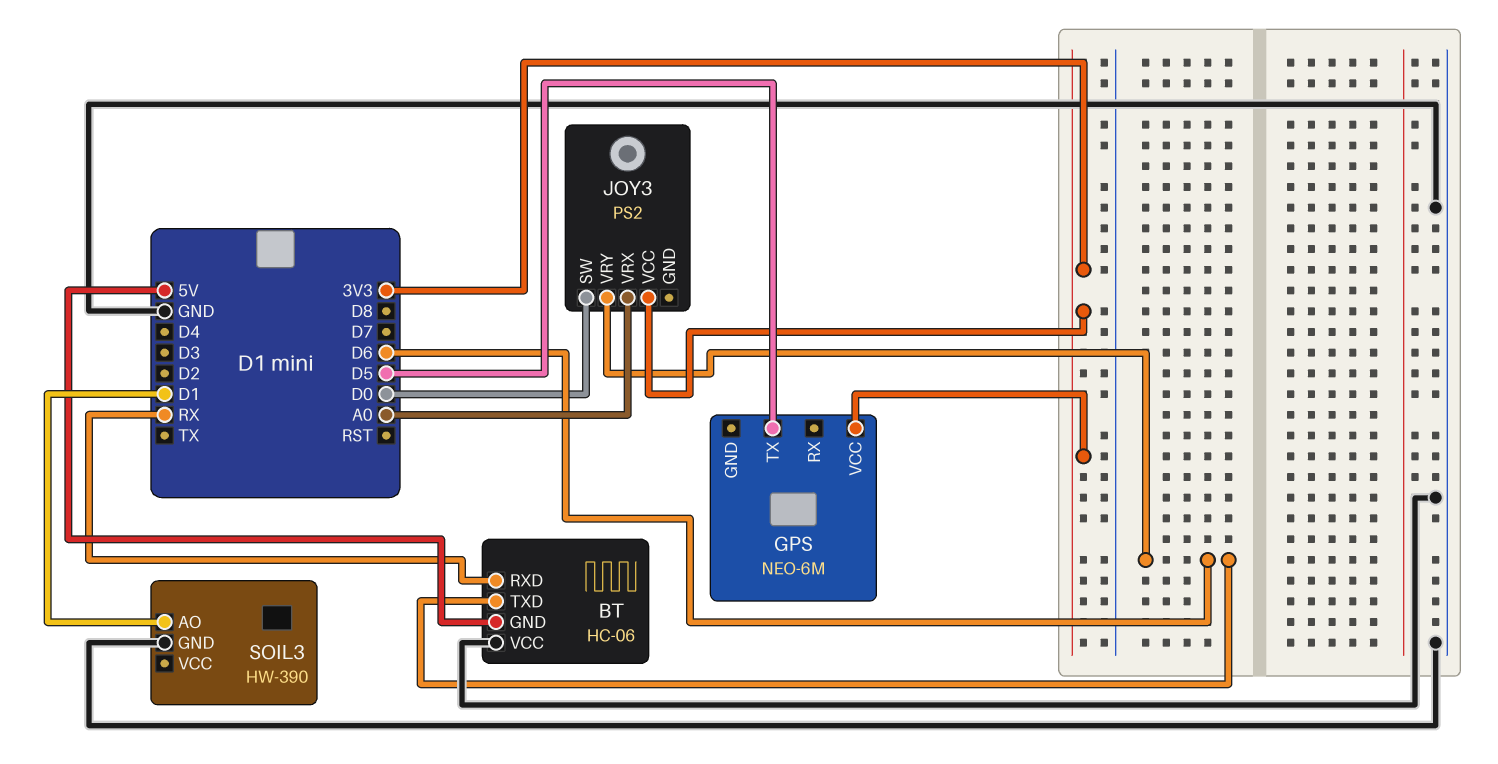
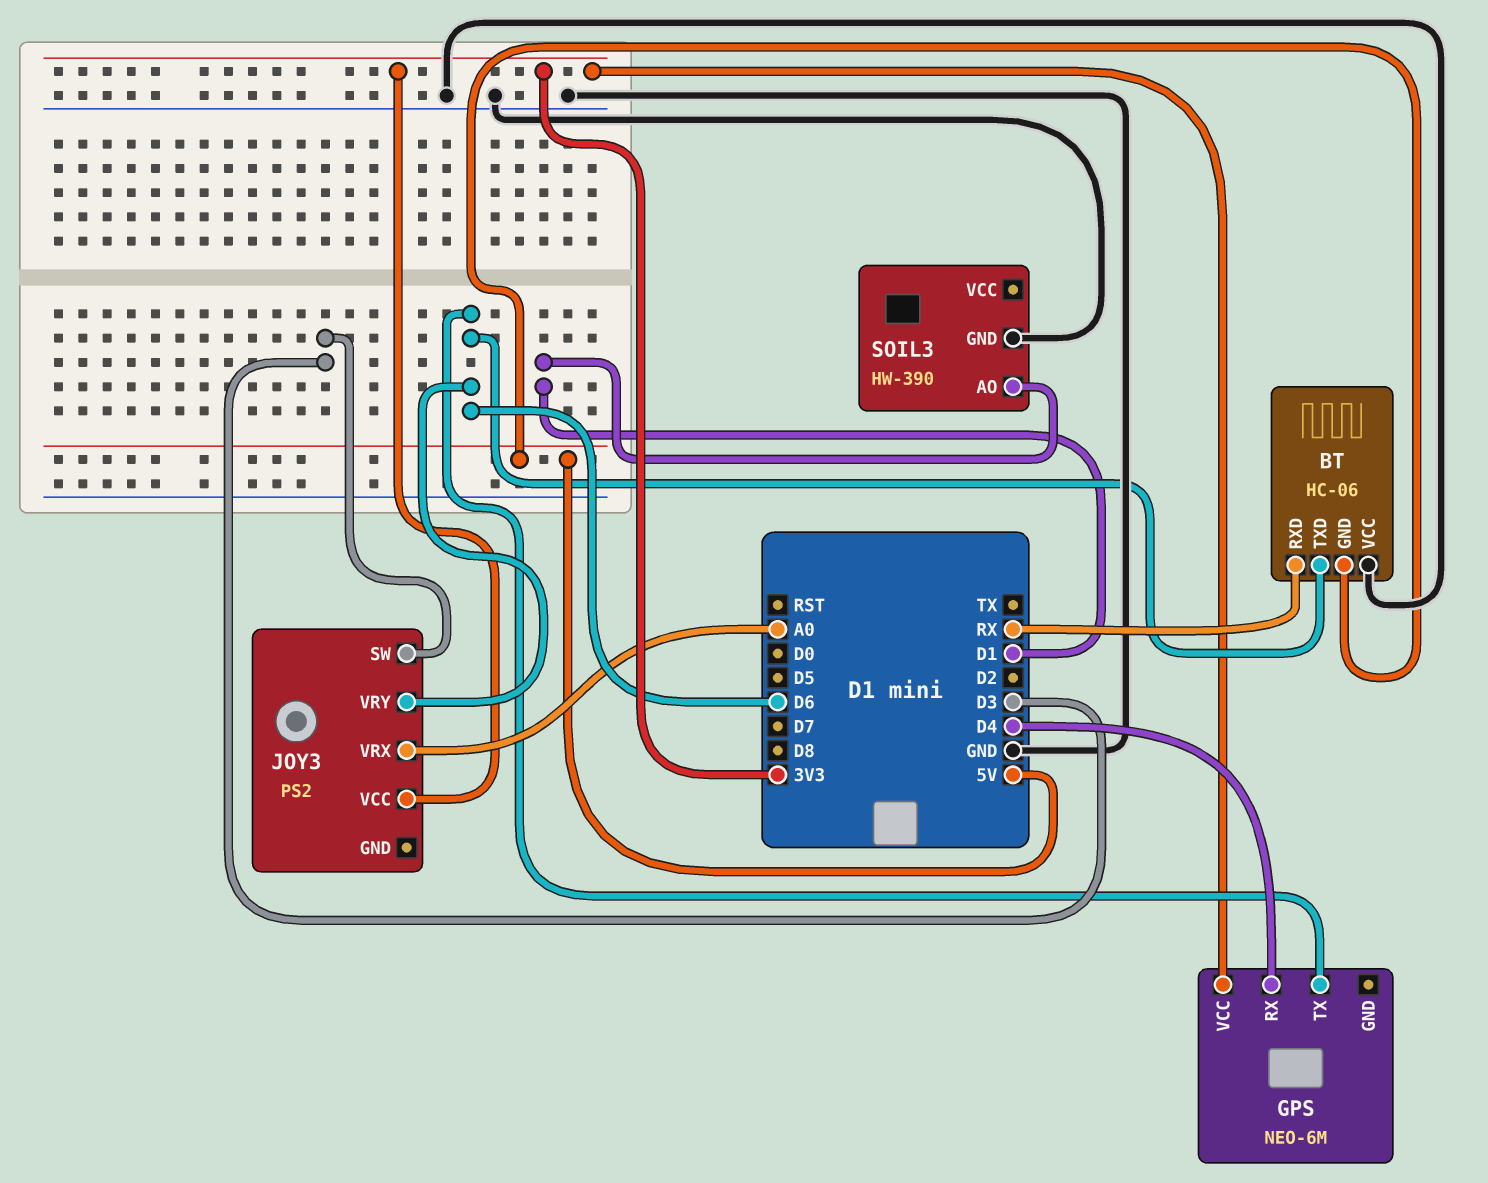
GPS pin RX: none -> D4
GPS pin TX: D5 -> D6
JOY3 pin SW: D0 -> D3

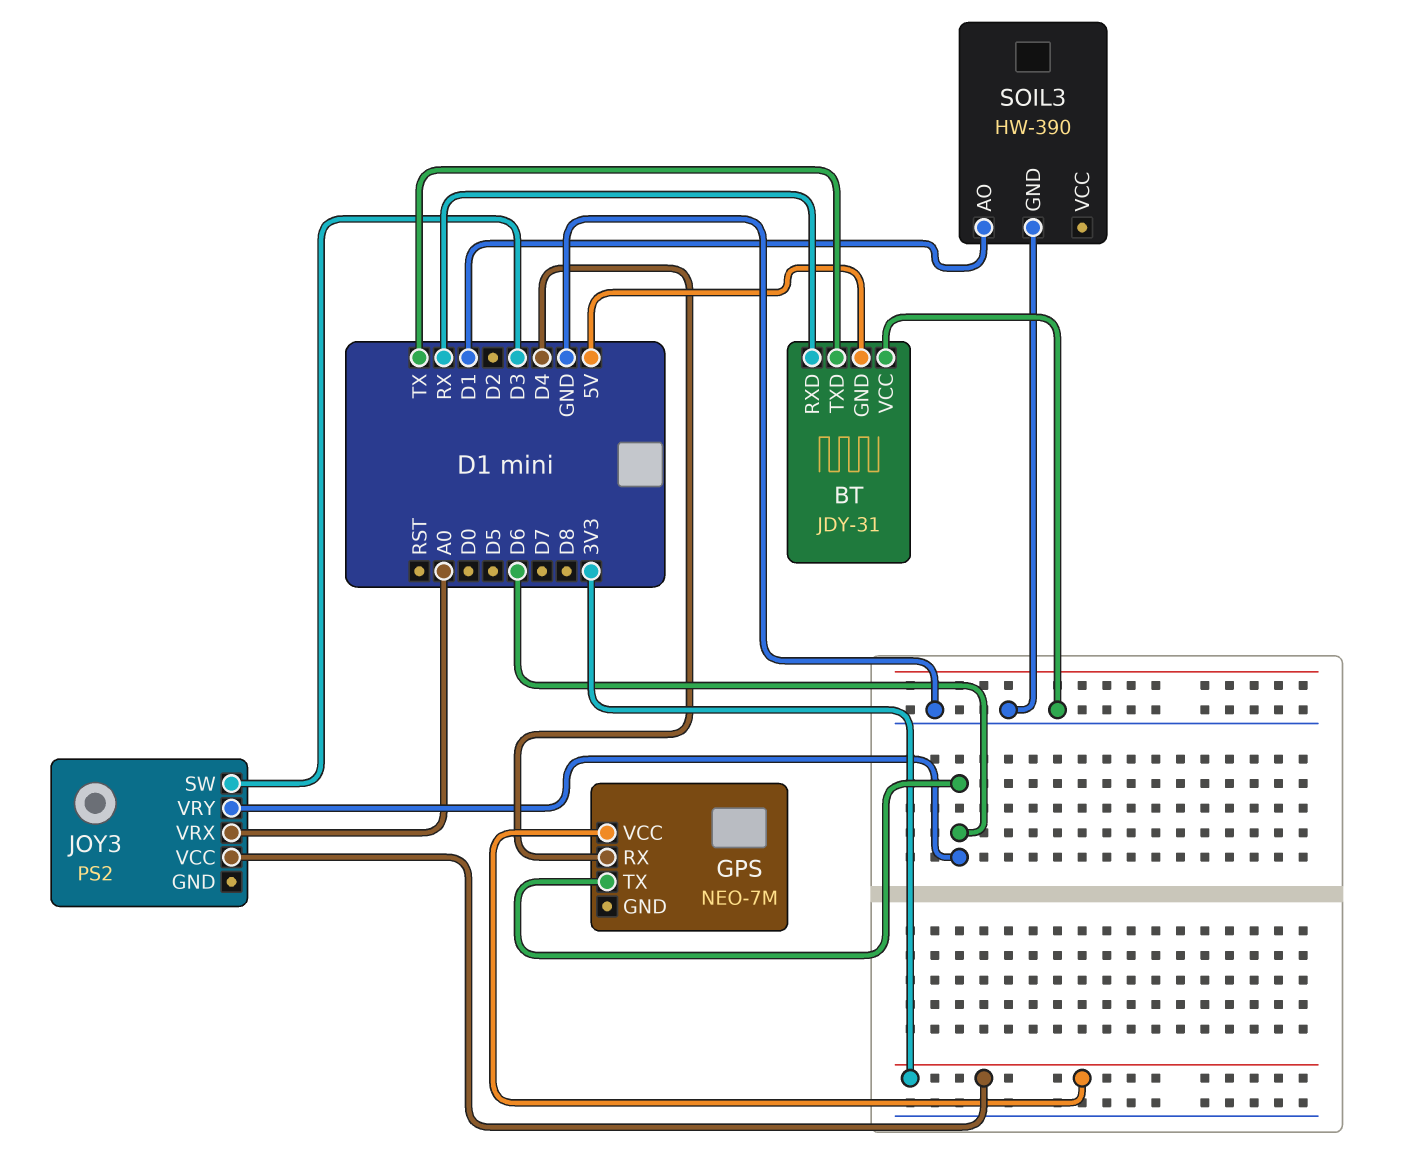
BT: HC-06 -> JDY-31
BT pin TXD: D6 -> TX
GPS: NEO-6M -> NEO-7M

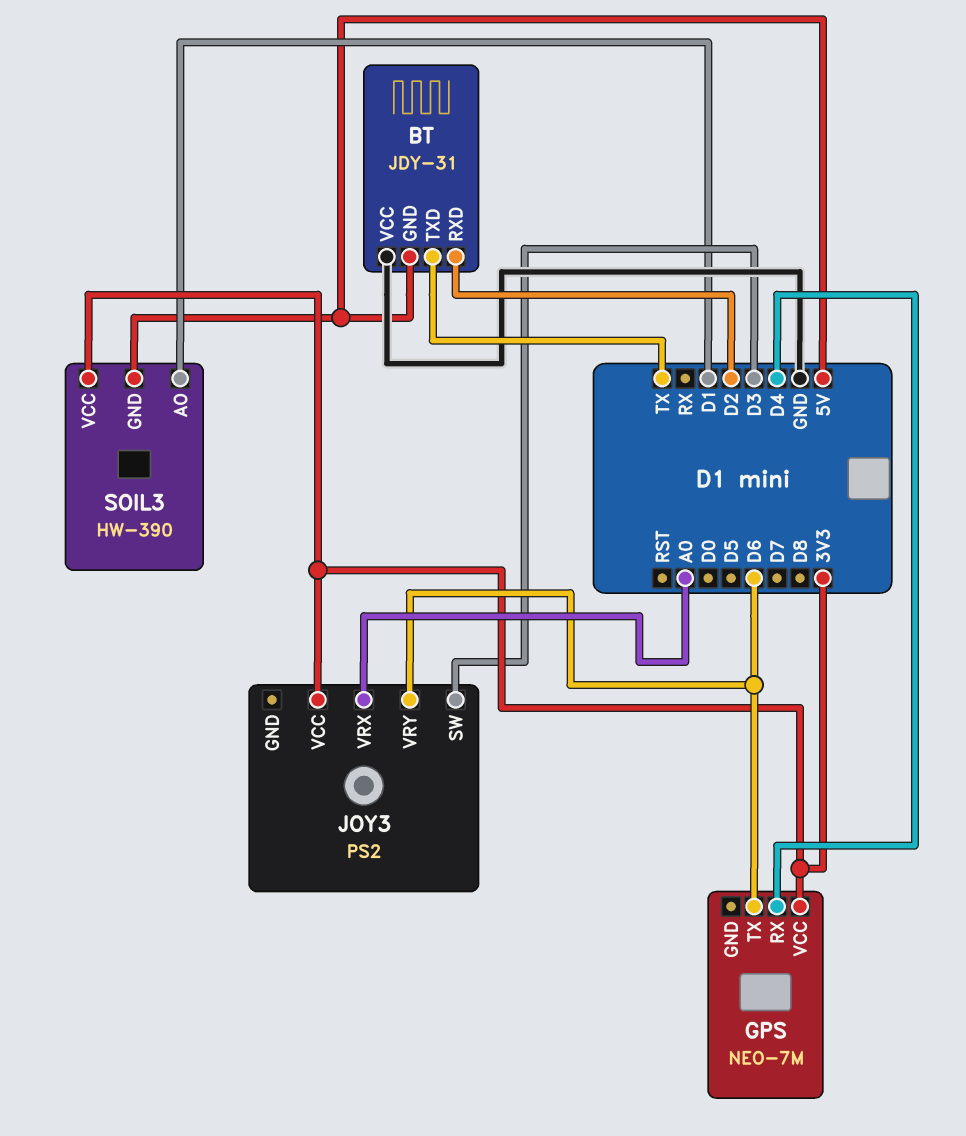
BT pin RXD: RX -> D2
SOIL3 pin GND: GND -> 5V
SOIL3 pin VCC: none -> 3V3

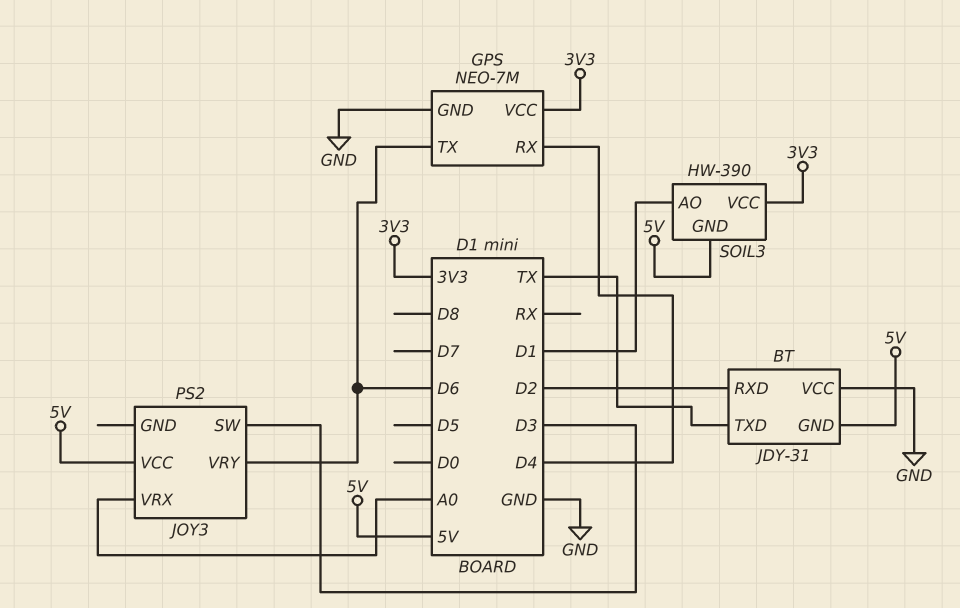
GPS pin GND: none -> GND
JOY3 pin VCC: 3V3 -> 5V

